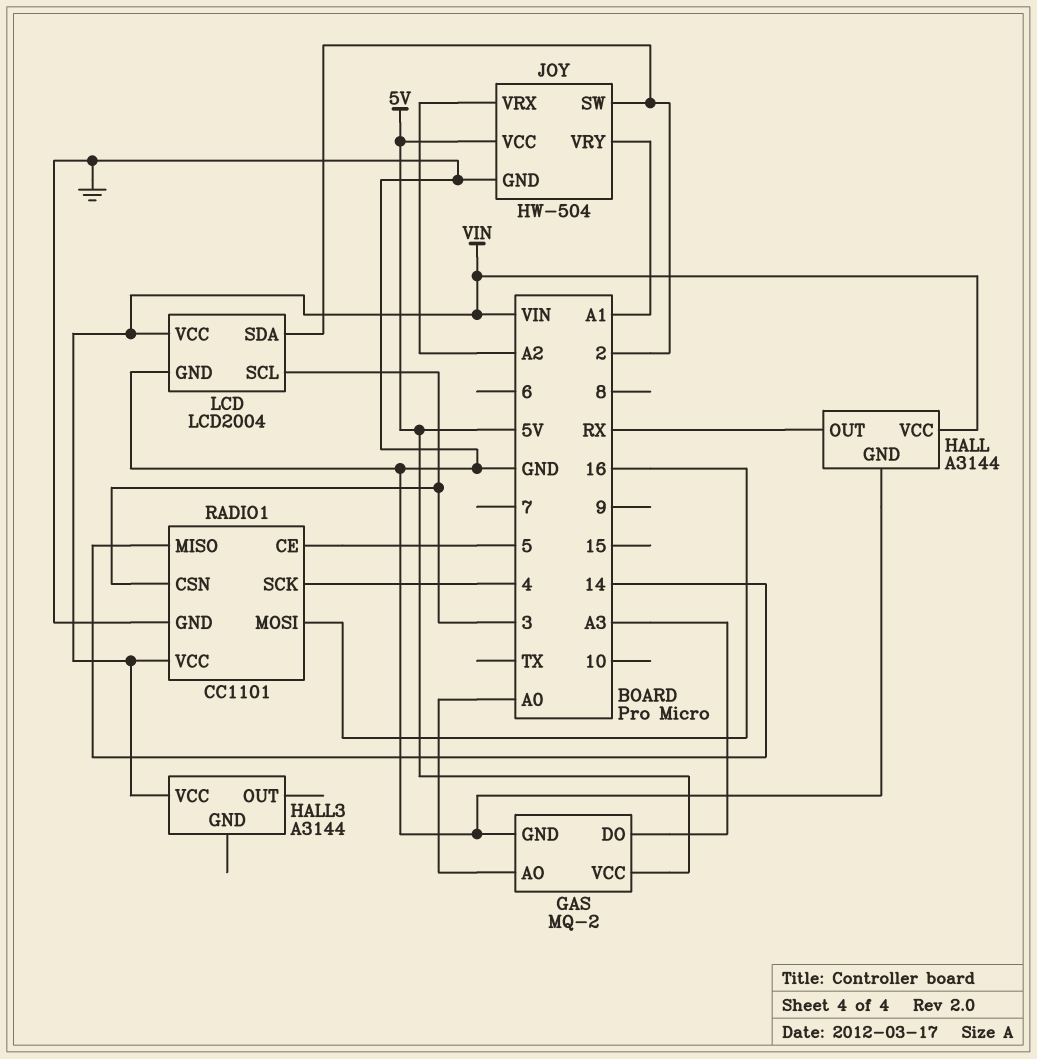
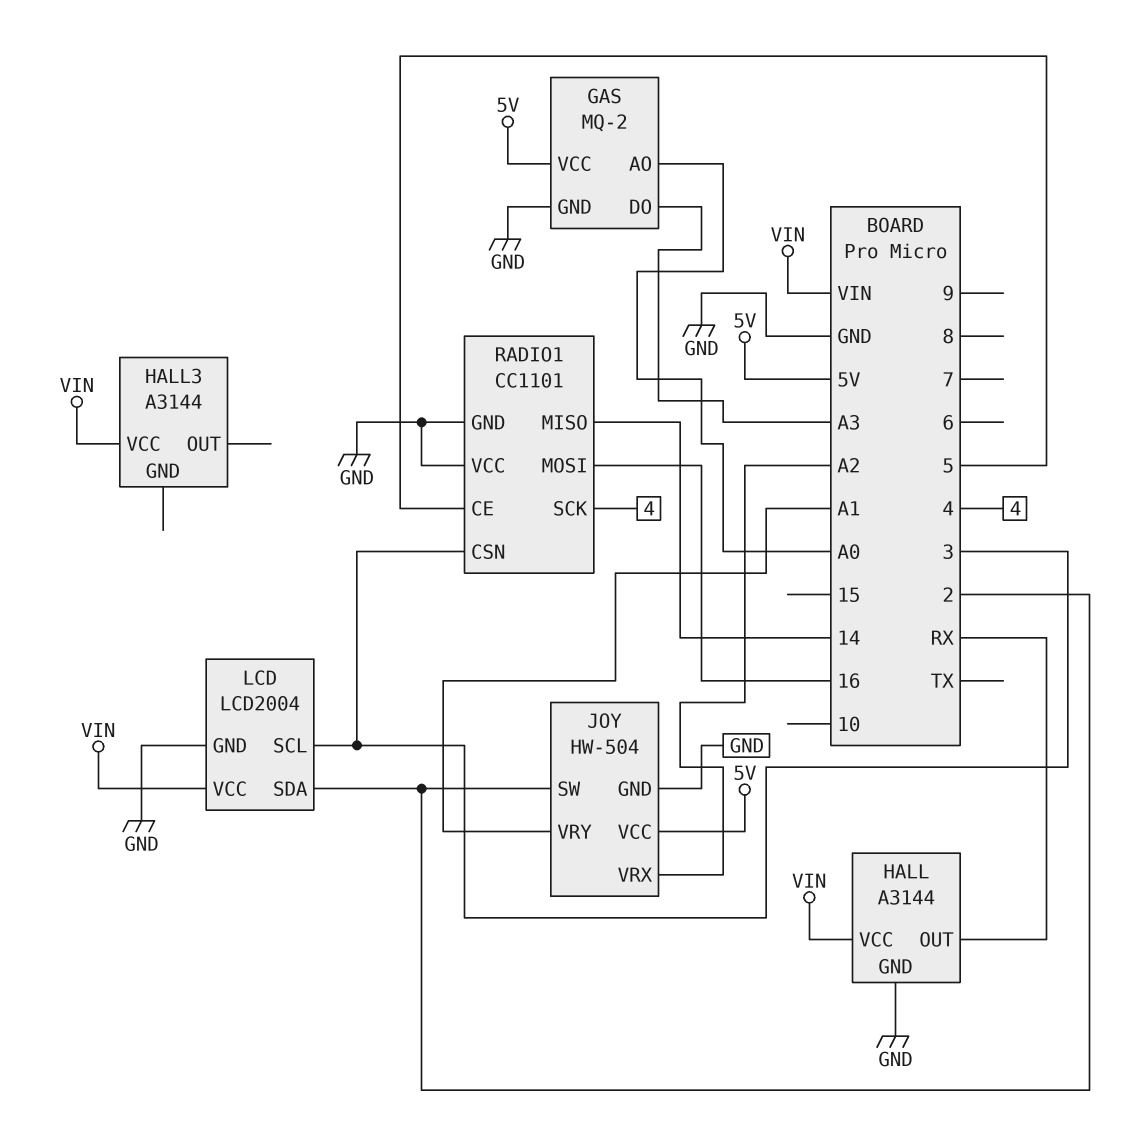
RADIO1 pin VCC: VIN -> GND

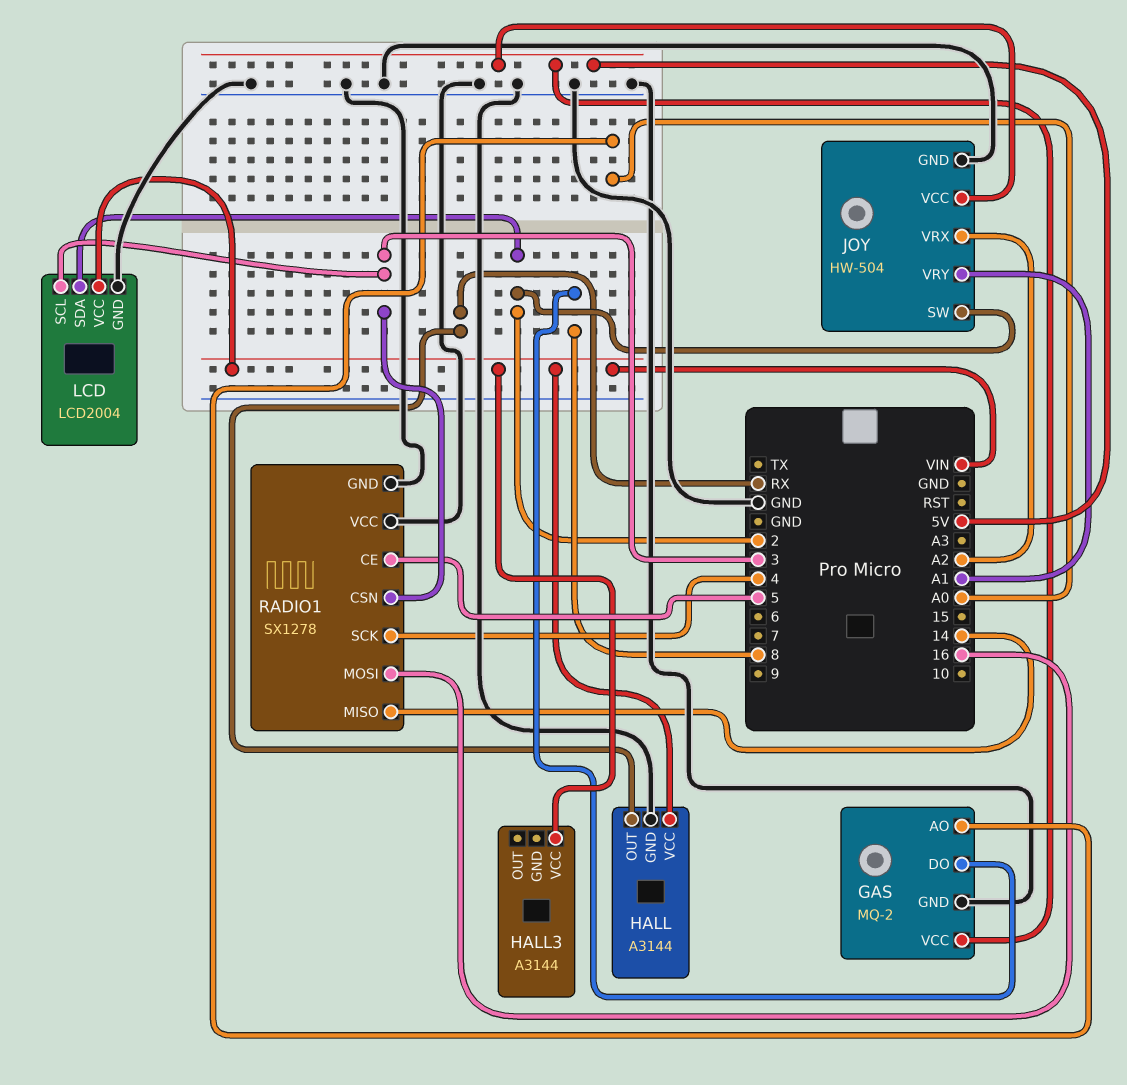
GAS pin DO: A3 -> 8
RADIO1: CC1101 -> SX1278

